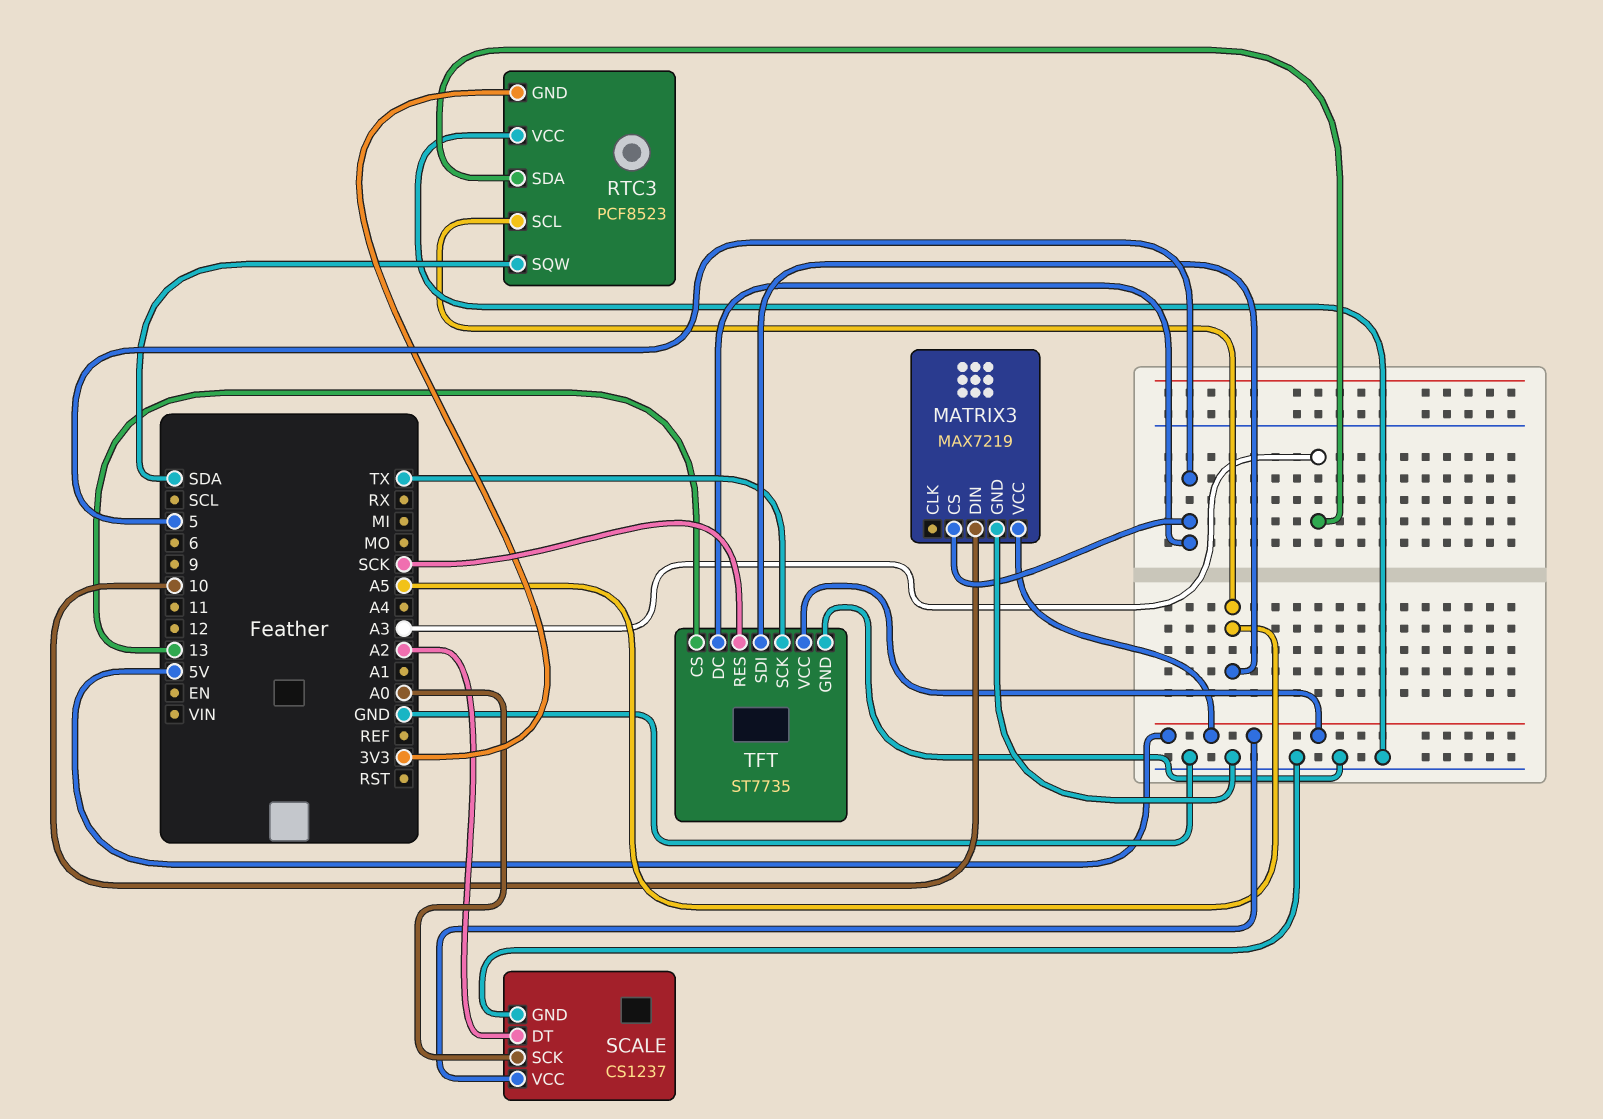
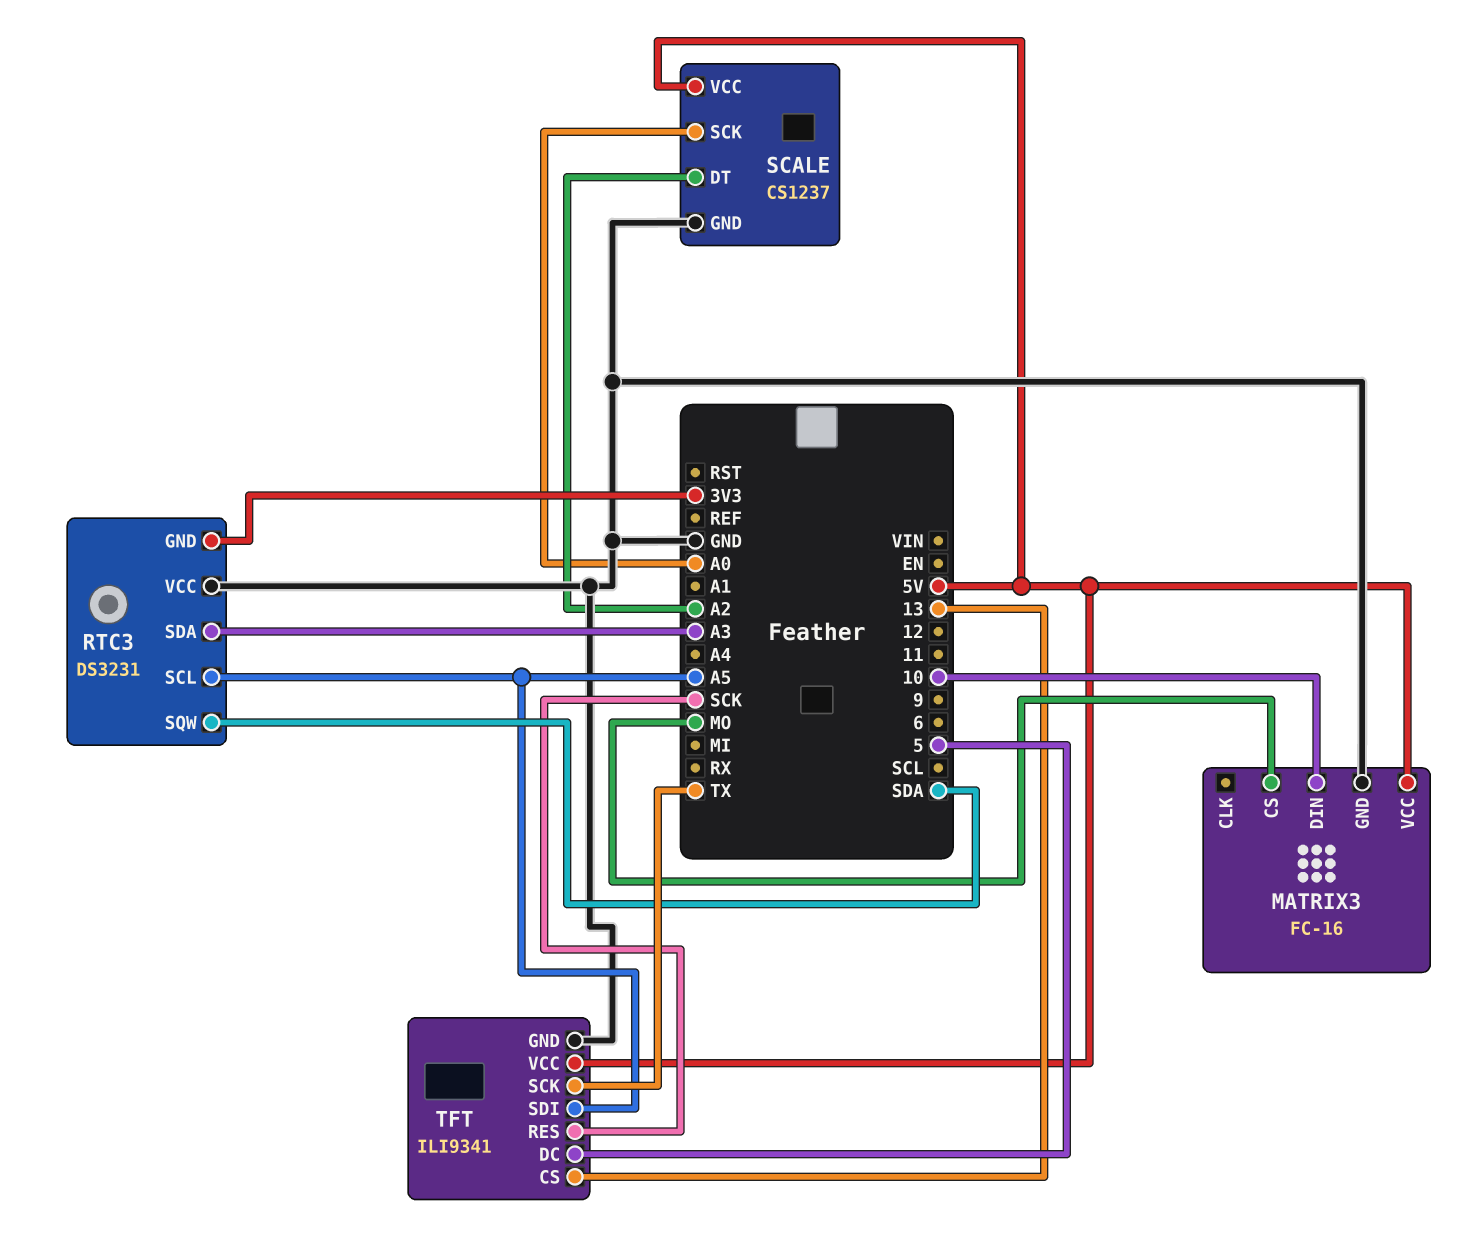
MATRIX3: MAX7219 -> FC-16
MATRIX3 pin CS: 5 -> MO
RTC3: PCF8523 -> DS3231
TFT: ST7735 -> ILI9341

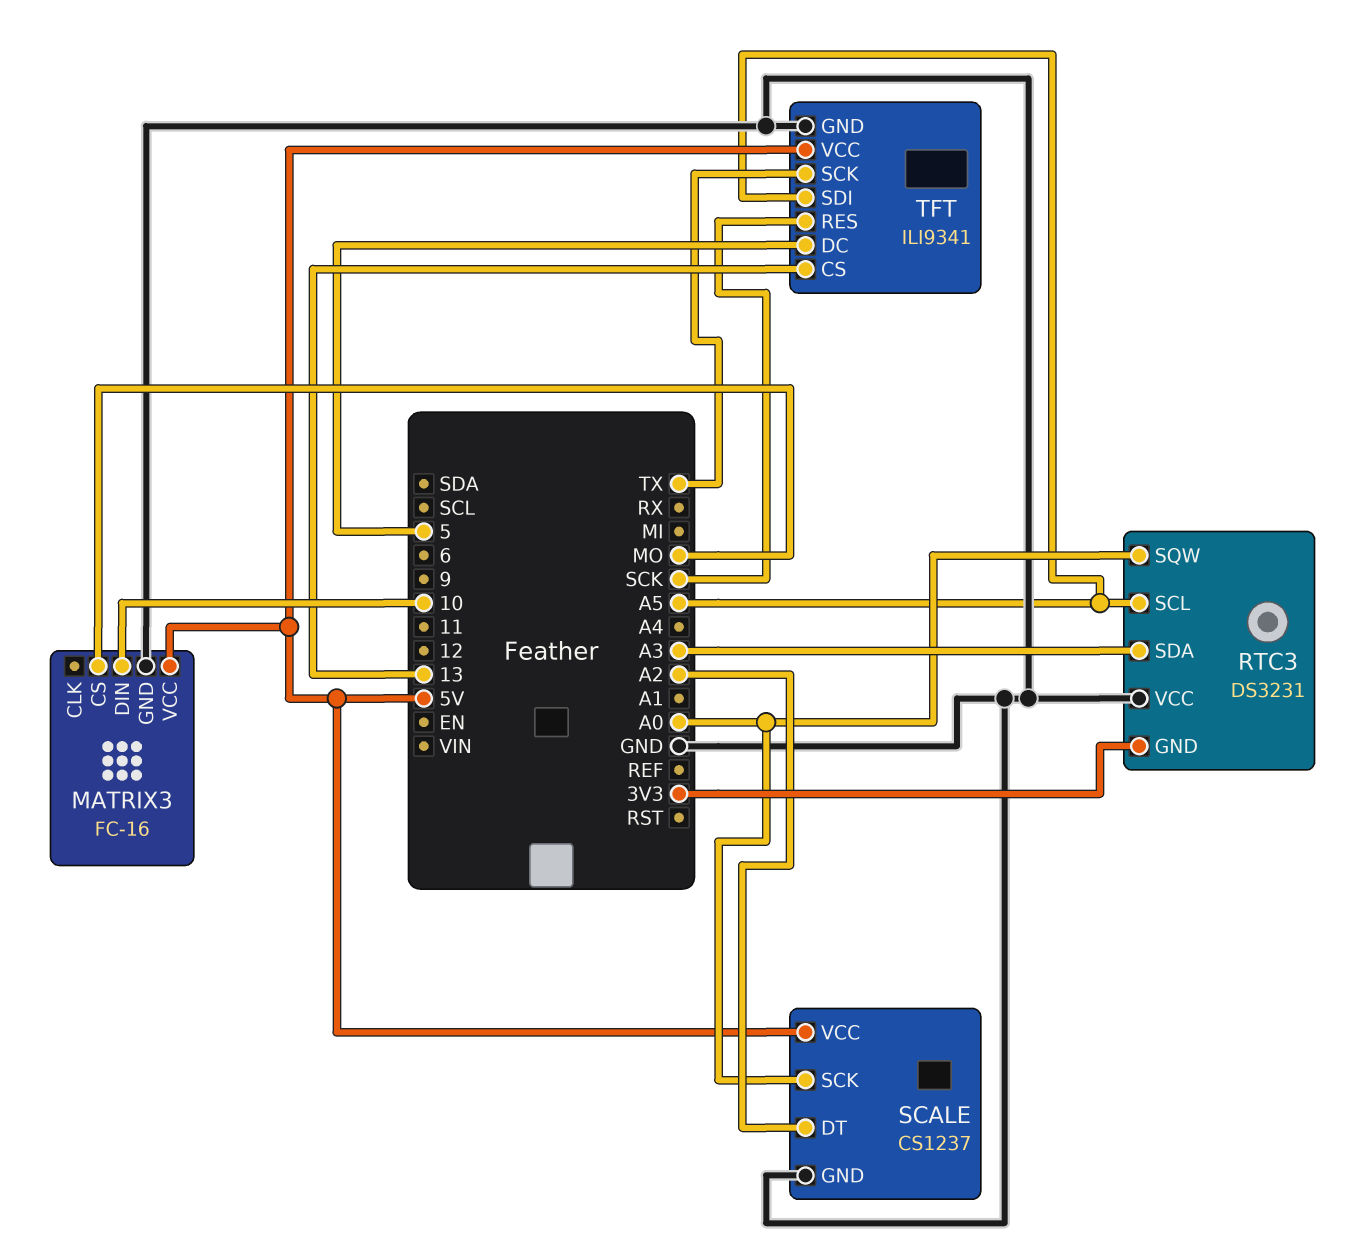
RTC3 pin SQW: SDA -> A0

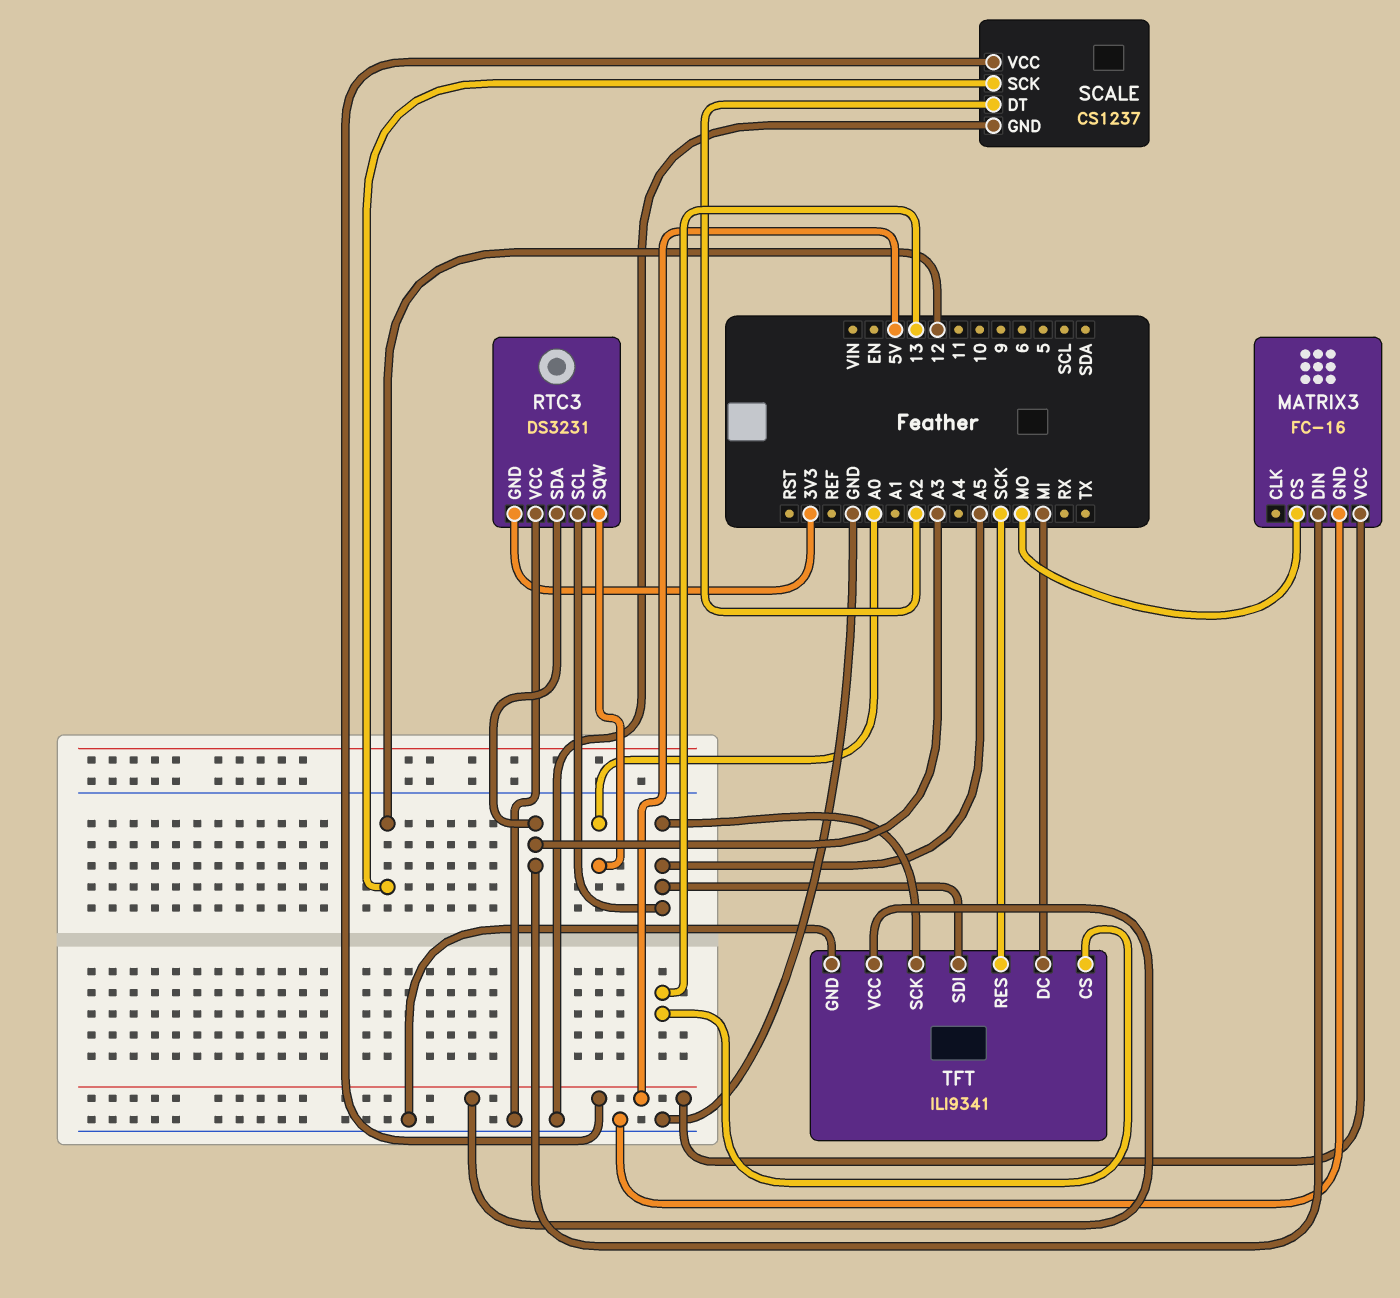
MATRIX3 pin DIN: 10 -> A3
SCALE pin SCK: A0 -> 12
TFT pin DC: 5 -> MI
TFT pin SCK: TX -> A5

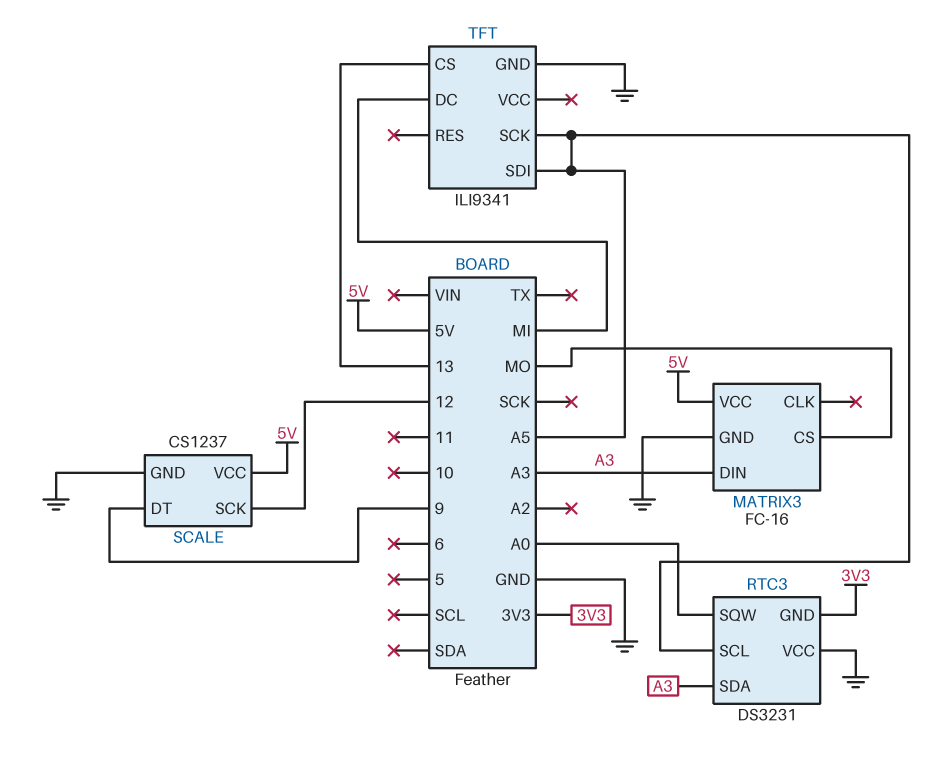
SCALE pin DT: A2 -> 9
TFT pin RES: SCK -> none
TFT pin VCC: 5V -> none

